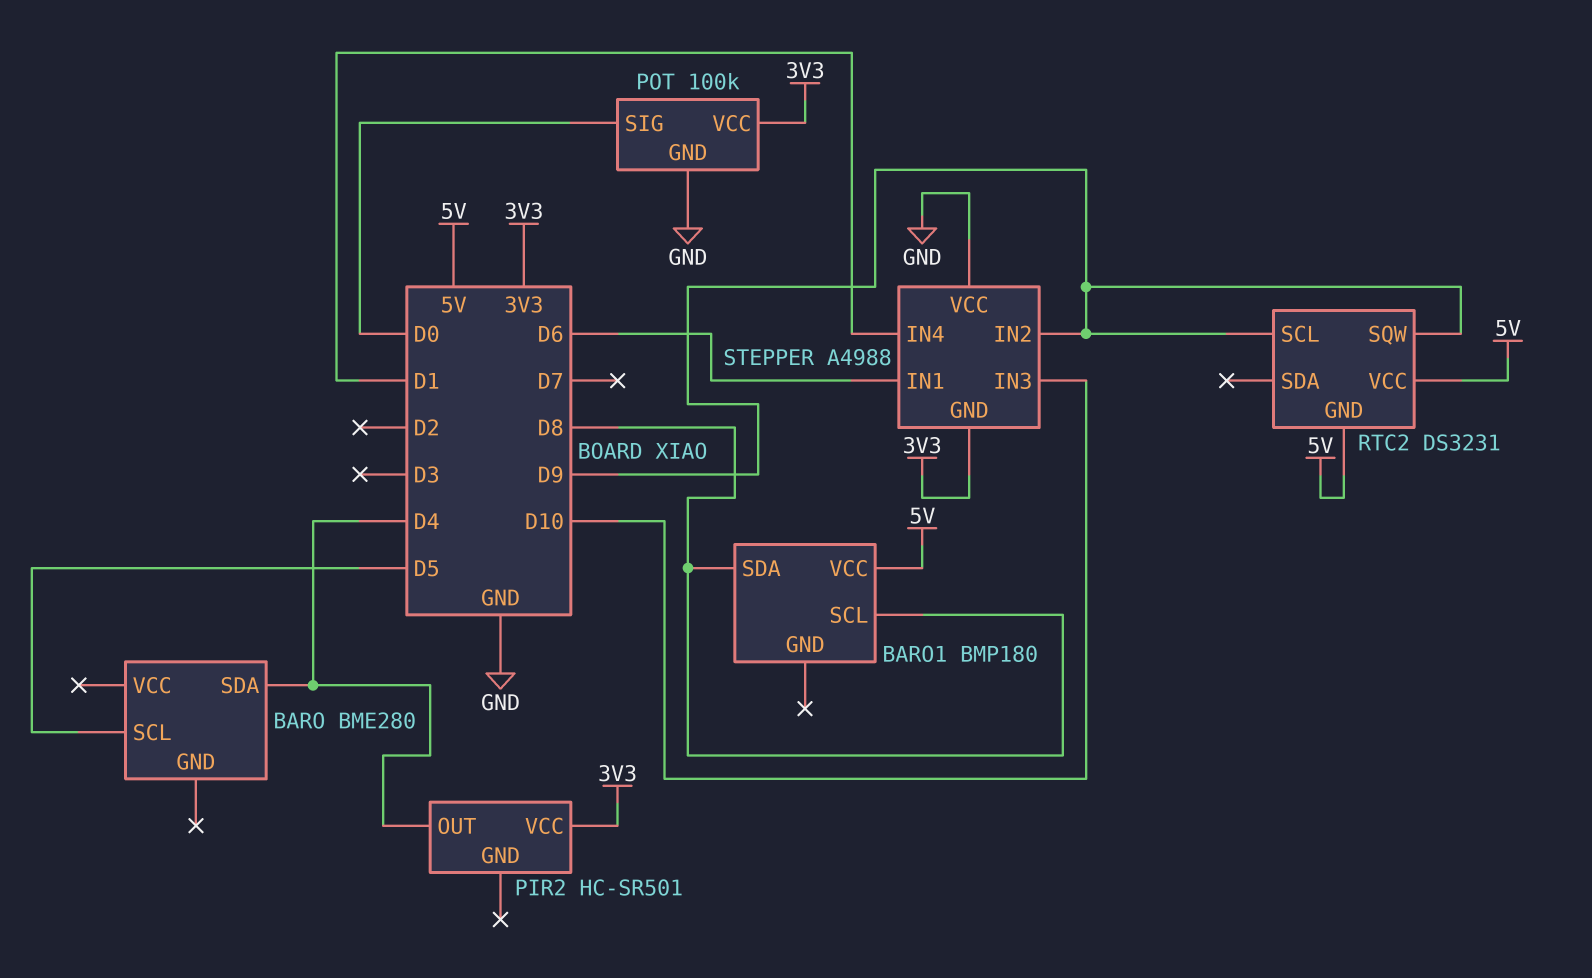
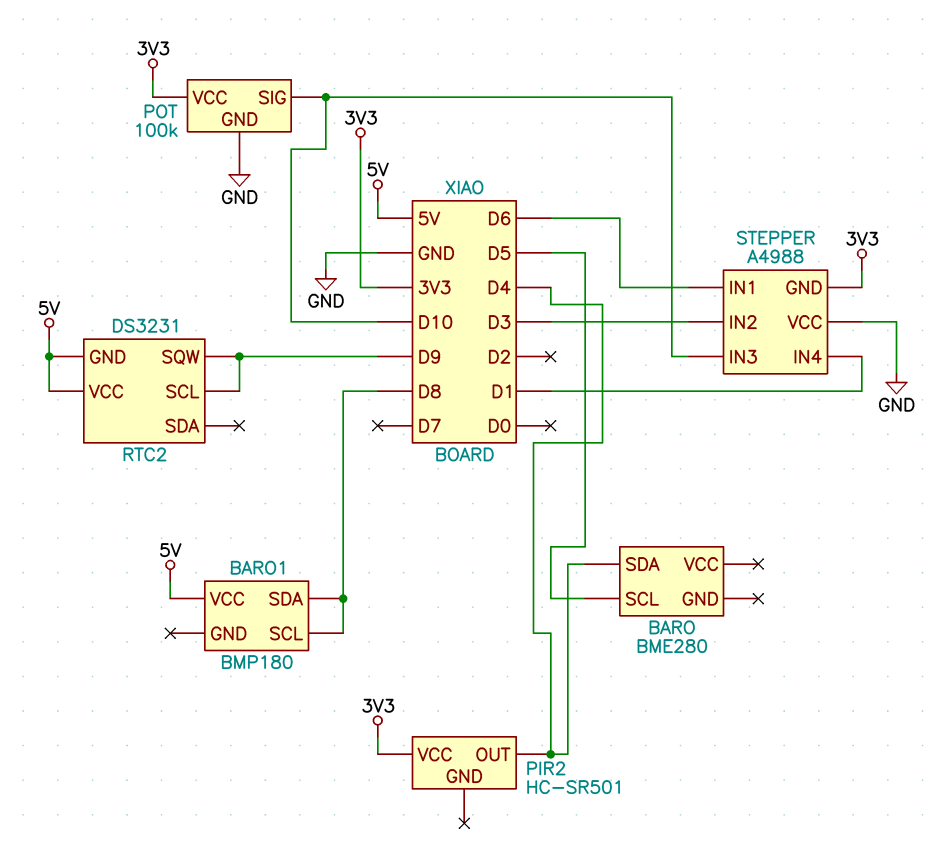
POT pin SIG: D0 -> D10
STEPPER pin IN2: D9 -> D3

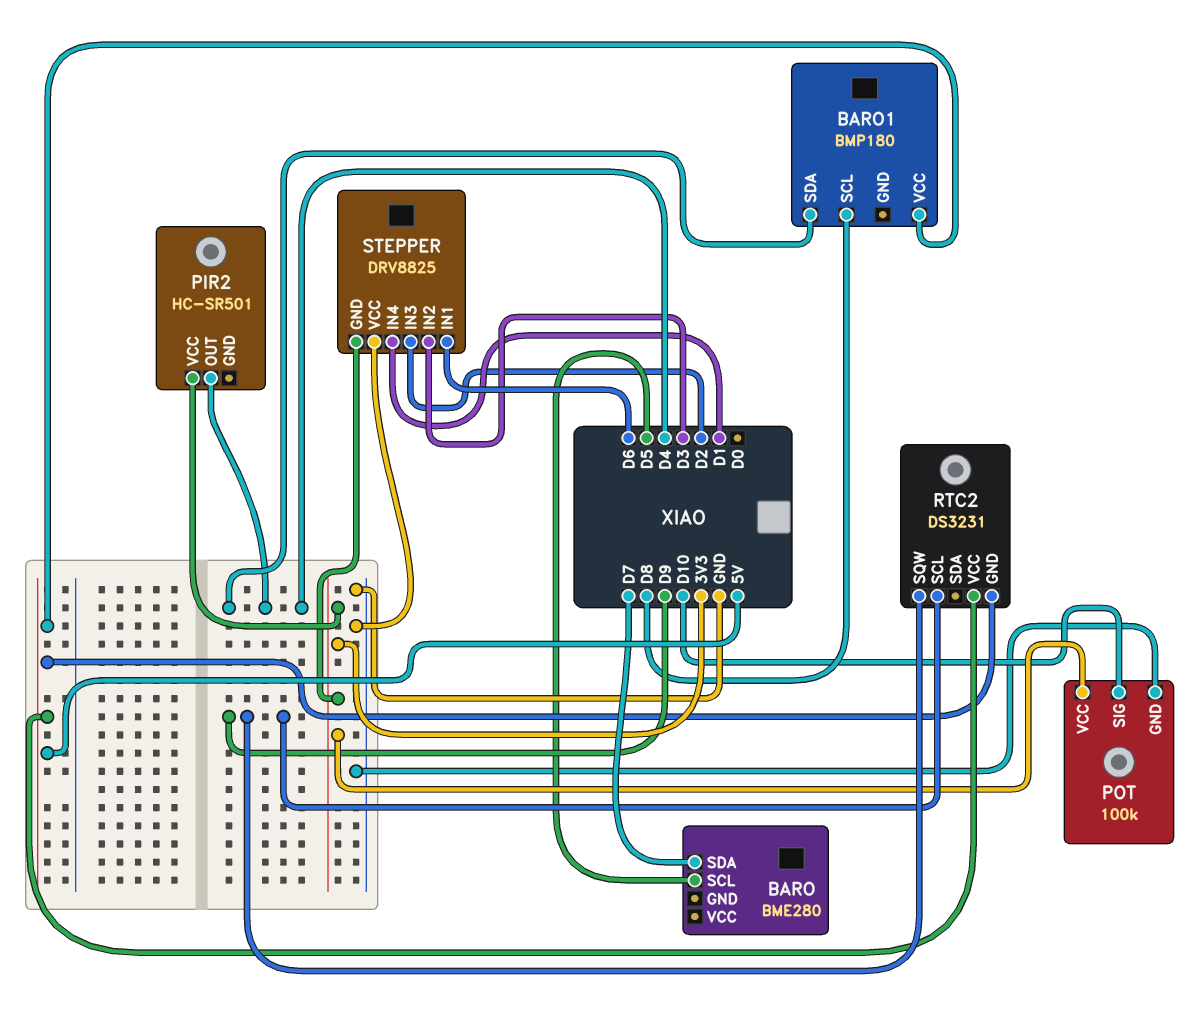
BARO pin SDA: D4 -> D7
BARO1 pin SDA: D8 -> D4
STEPPER: A4988 -> DRV8825
STEPPER pin IN3: D10 -> D2

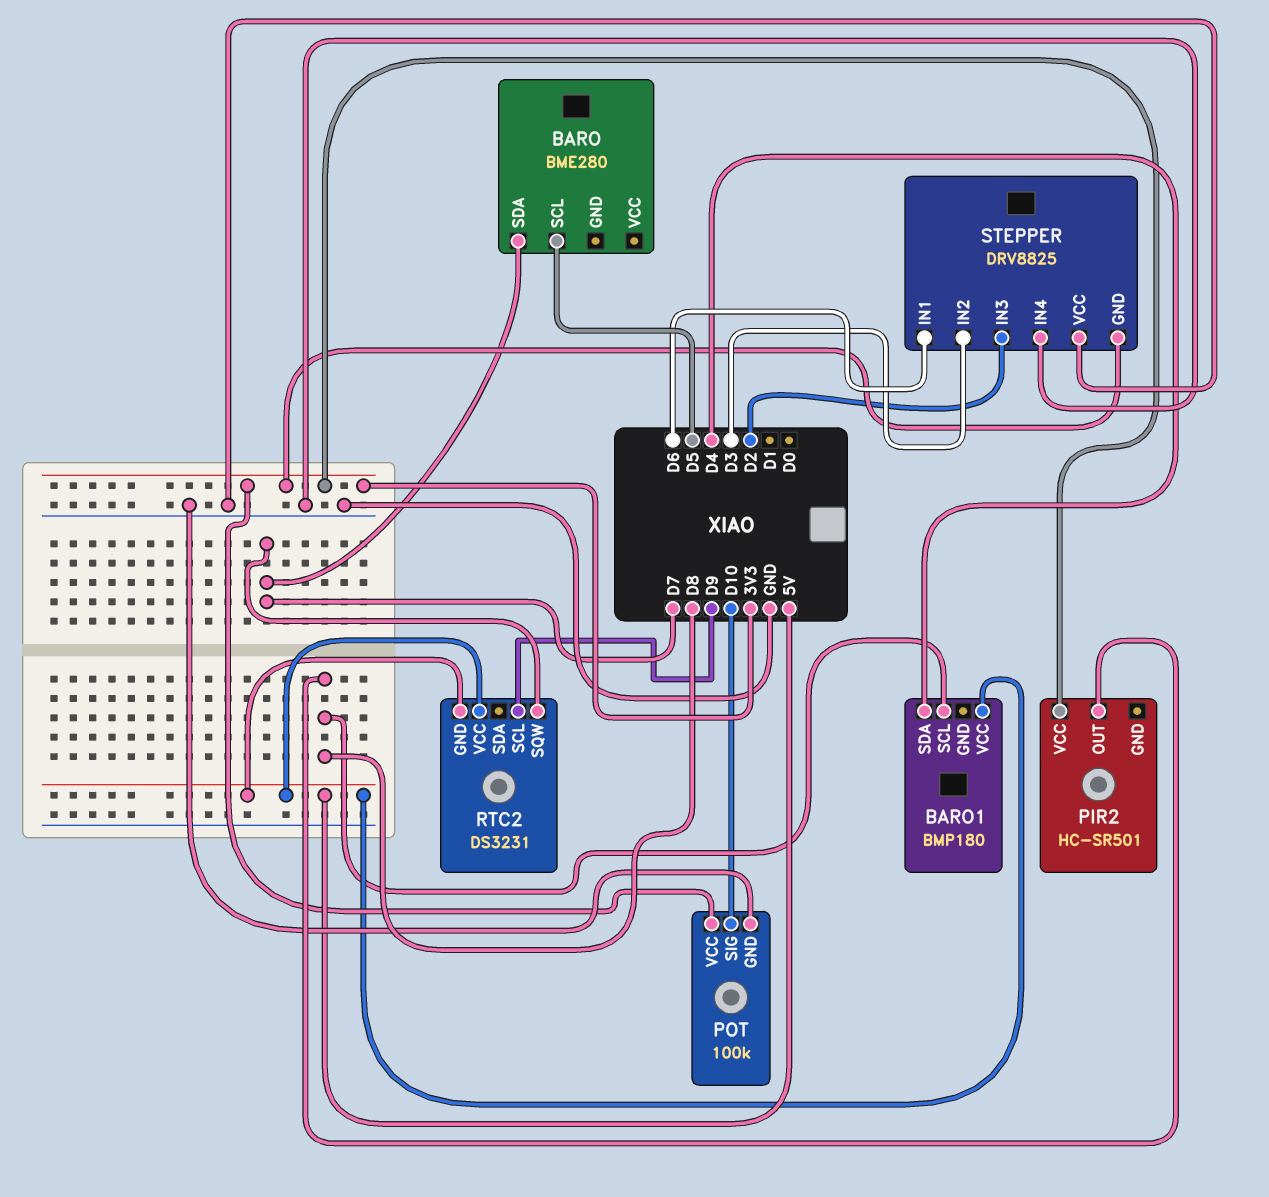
PIR2 pin OUT: D4 -> D8
RTC2 pin SQW: D9 -> D7
STEPPER pin IN4: D1 -> GND

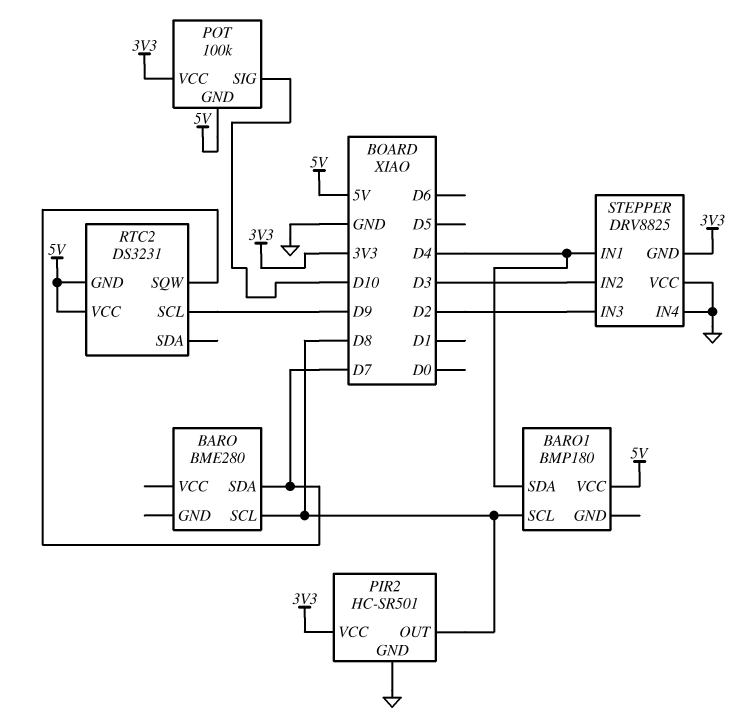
BARO pin SCL: D5 -> D8
PIR2 pin GND: none -> GND
POT pin GND: GND -> 5V
STEPPER pin IN1: D6 -> D4

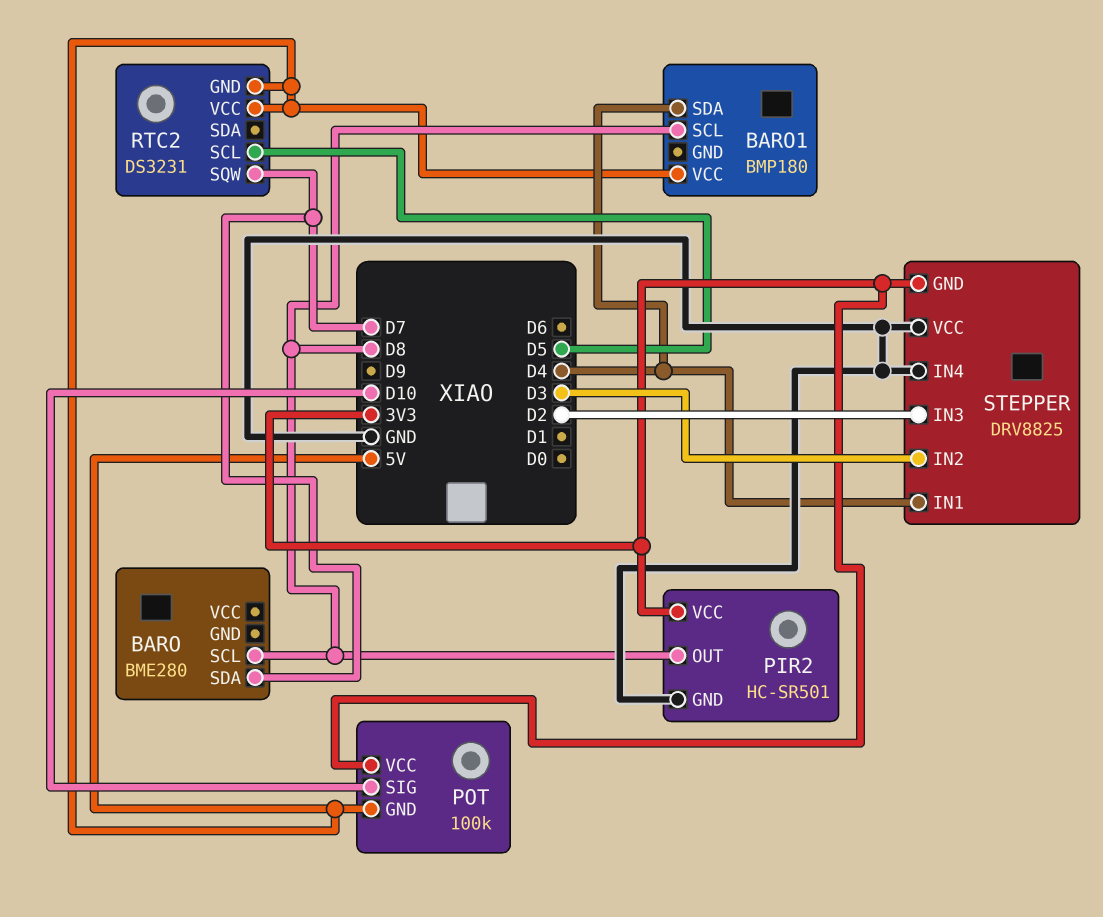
RTC2 pin SCL: D9 -> D5

